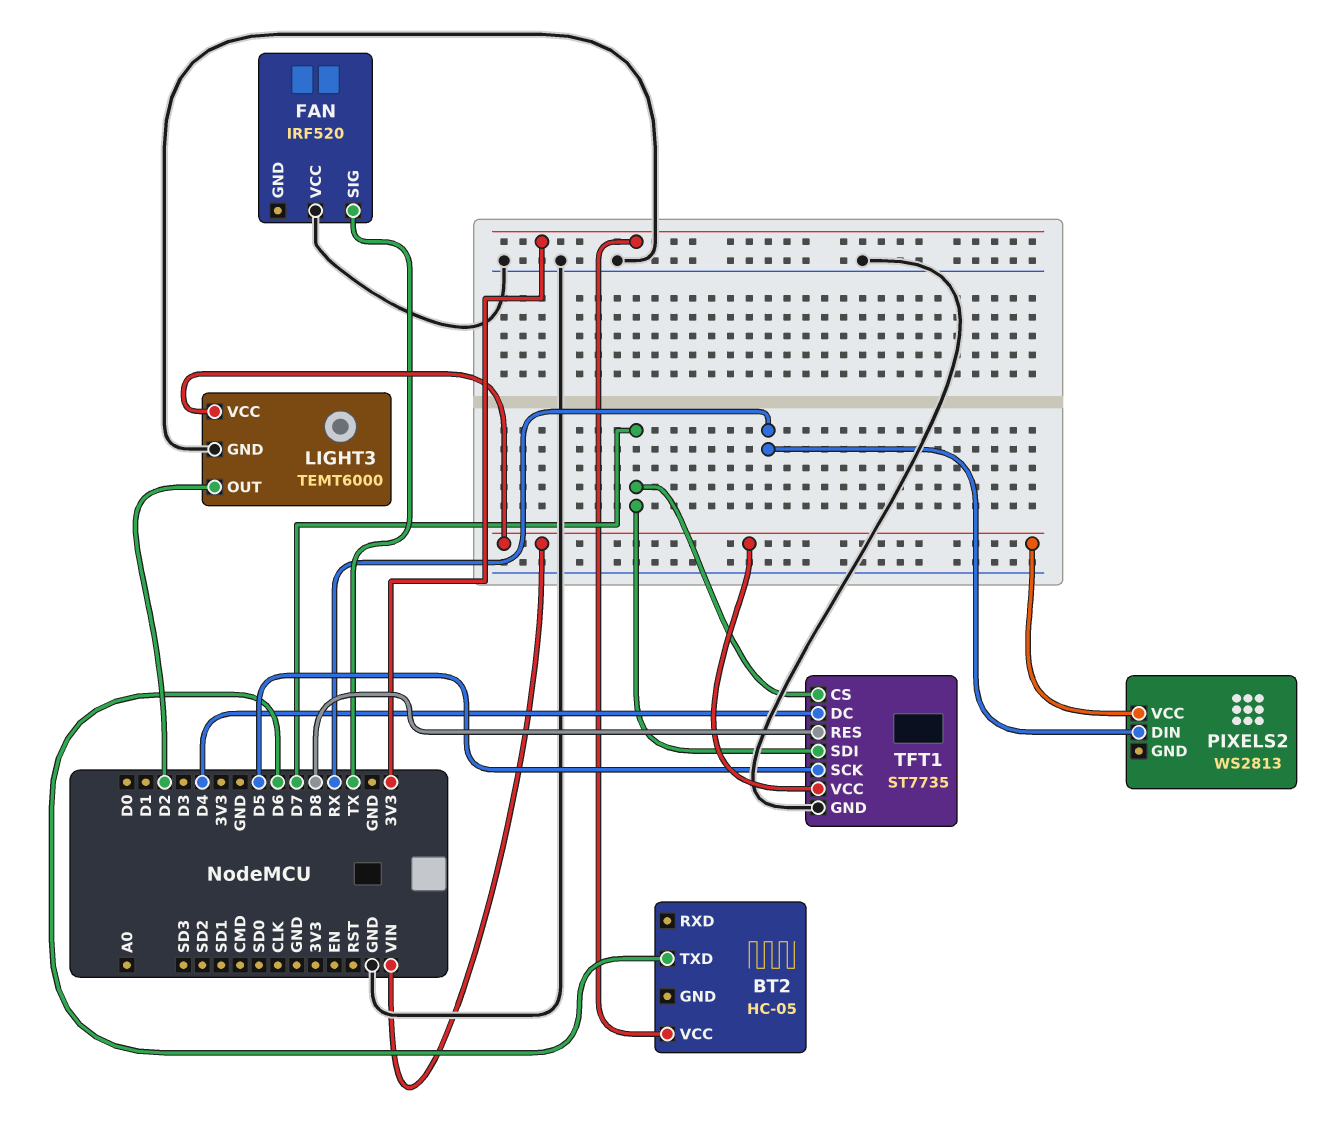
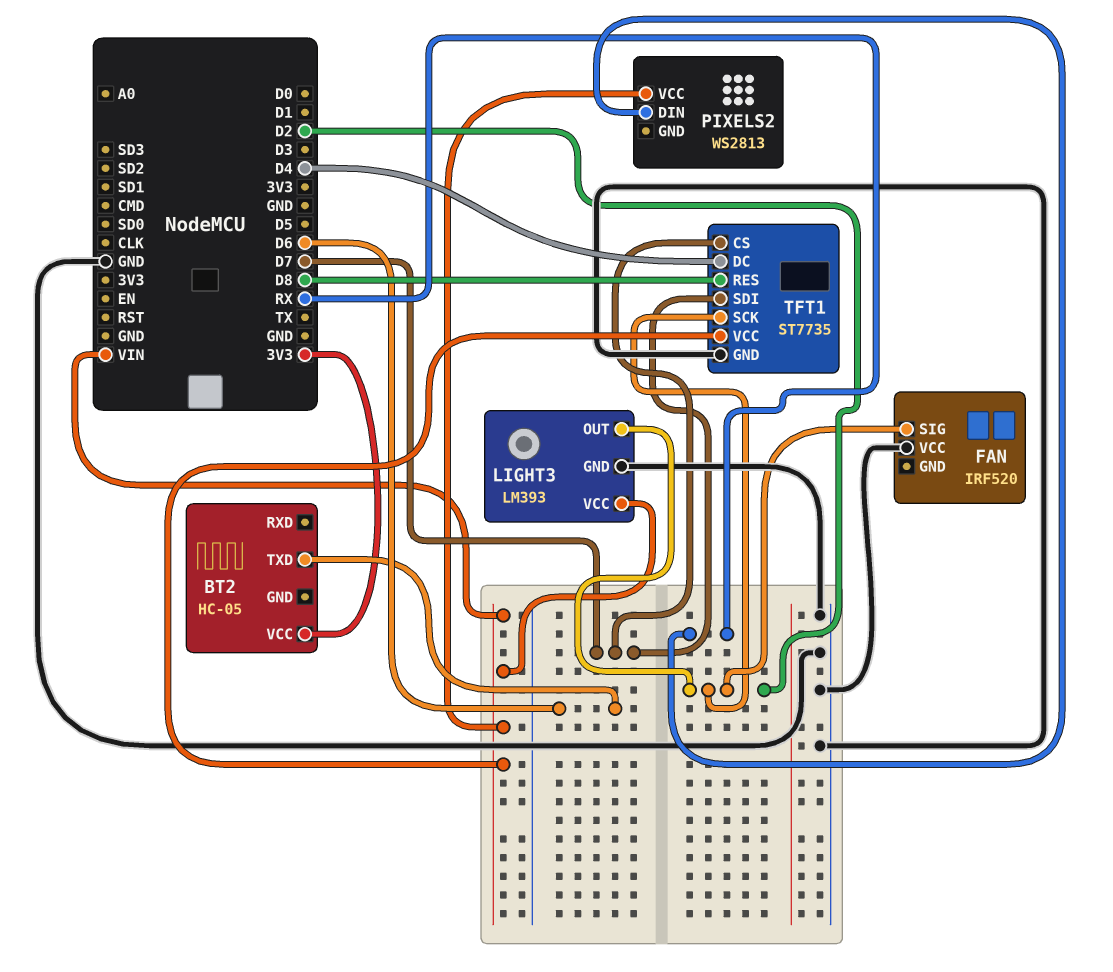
FAN pin SIG: TX -> D2
LIGHT3: TEMT6000 -> LM393
TFT1 pin SCK: D5 -> D2

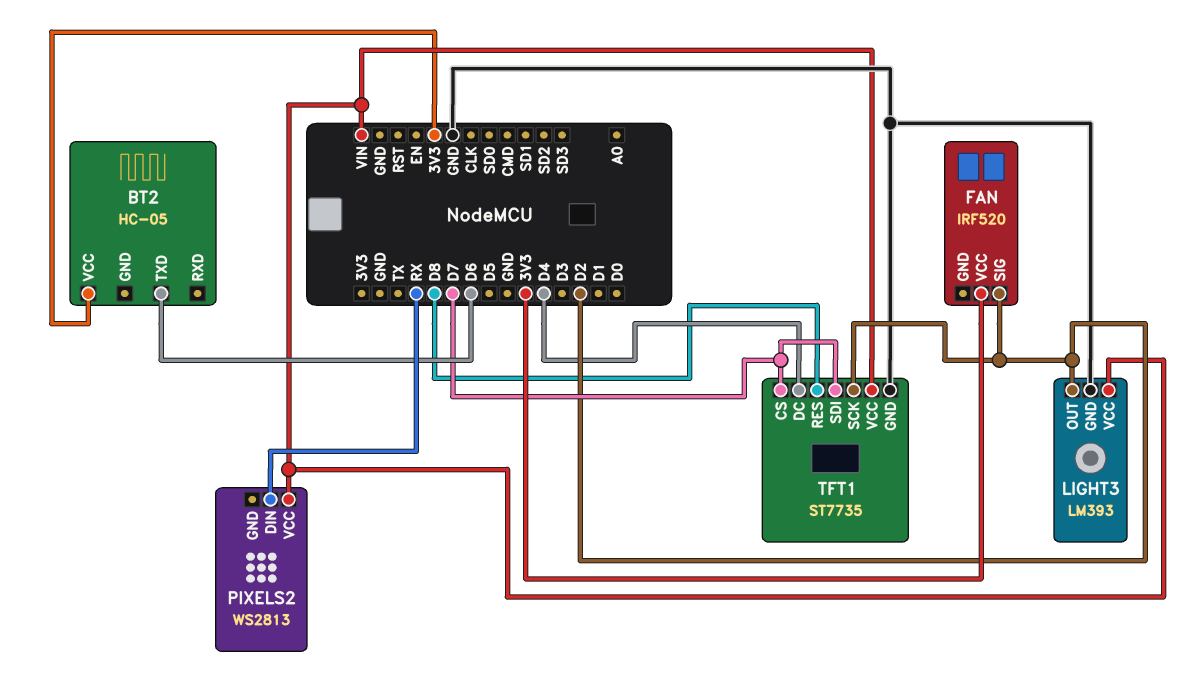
FAN pin VCC: GND -> 3V3

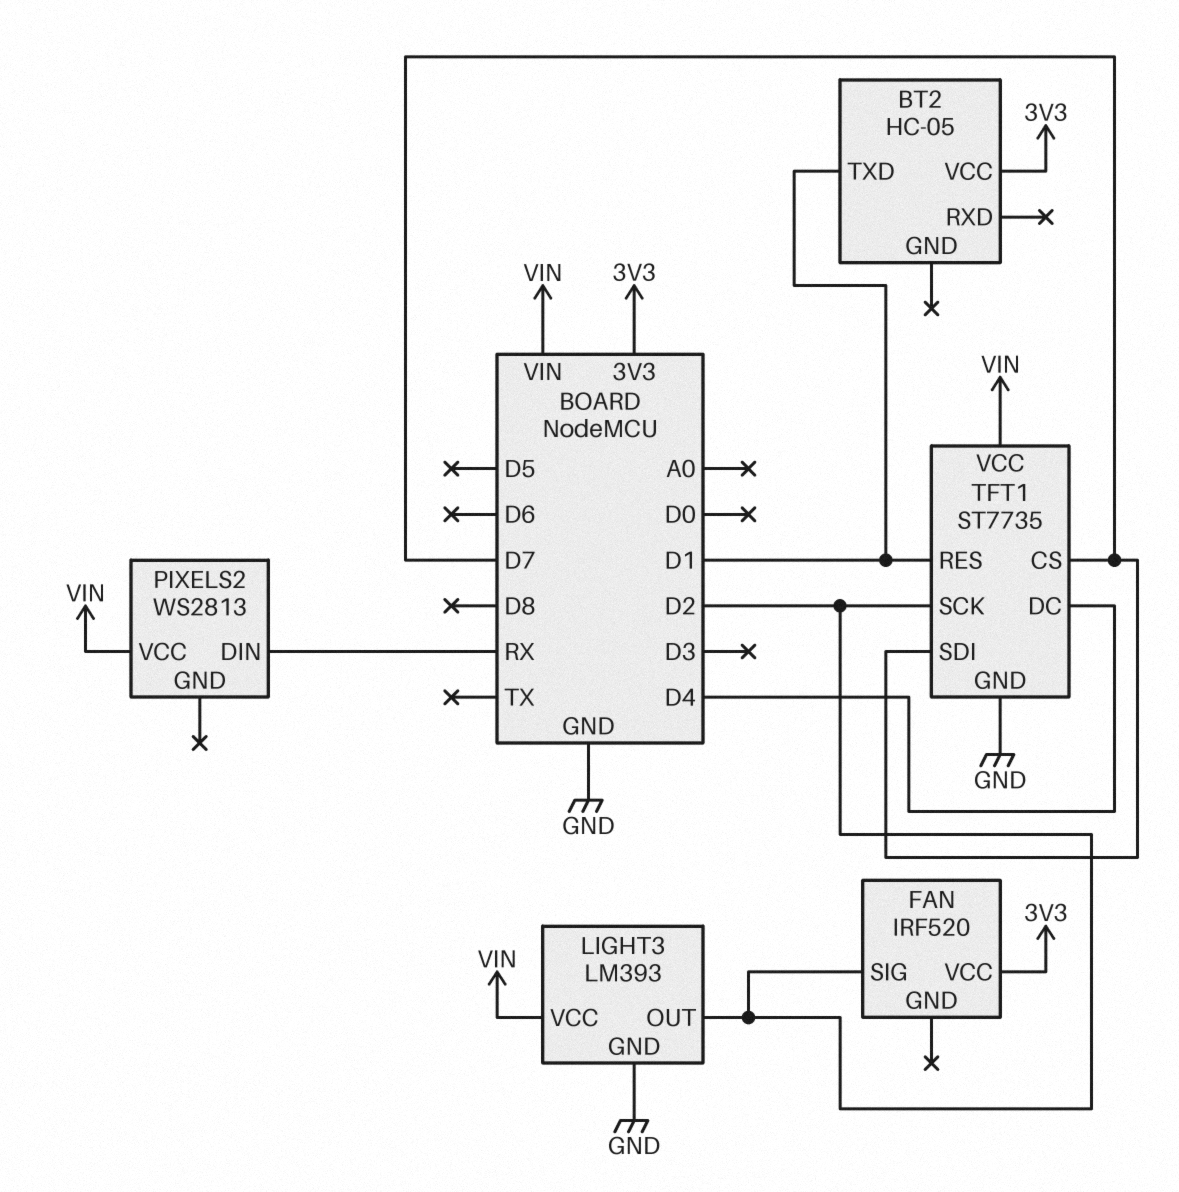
BT2 pin TXD: D6 -> D1
TFT1 pin RES: D8 -> D1

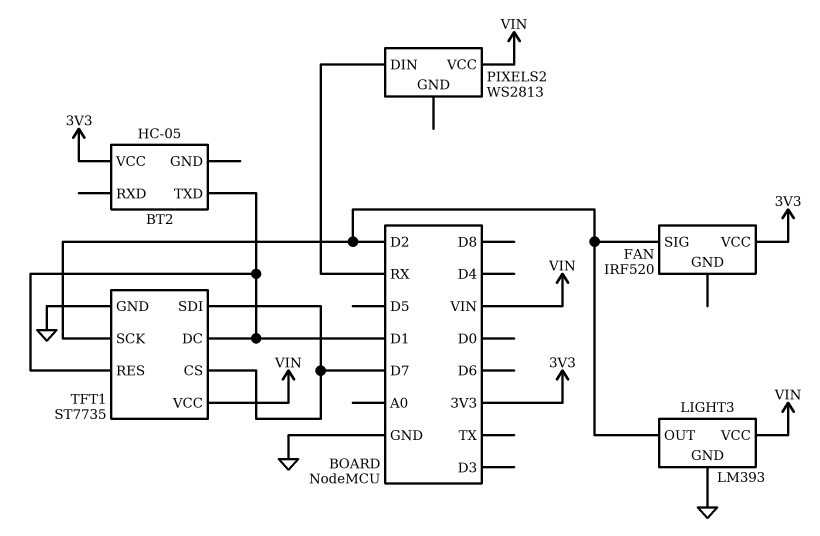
TFT1 pin DC: D4 -> D1

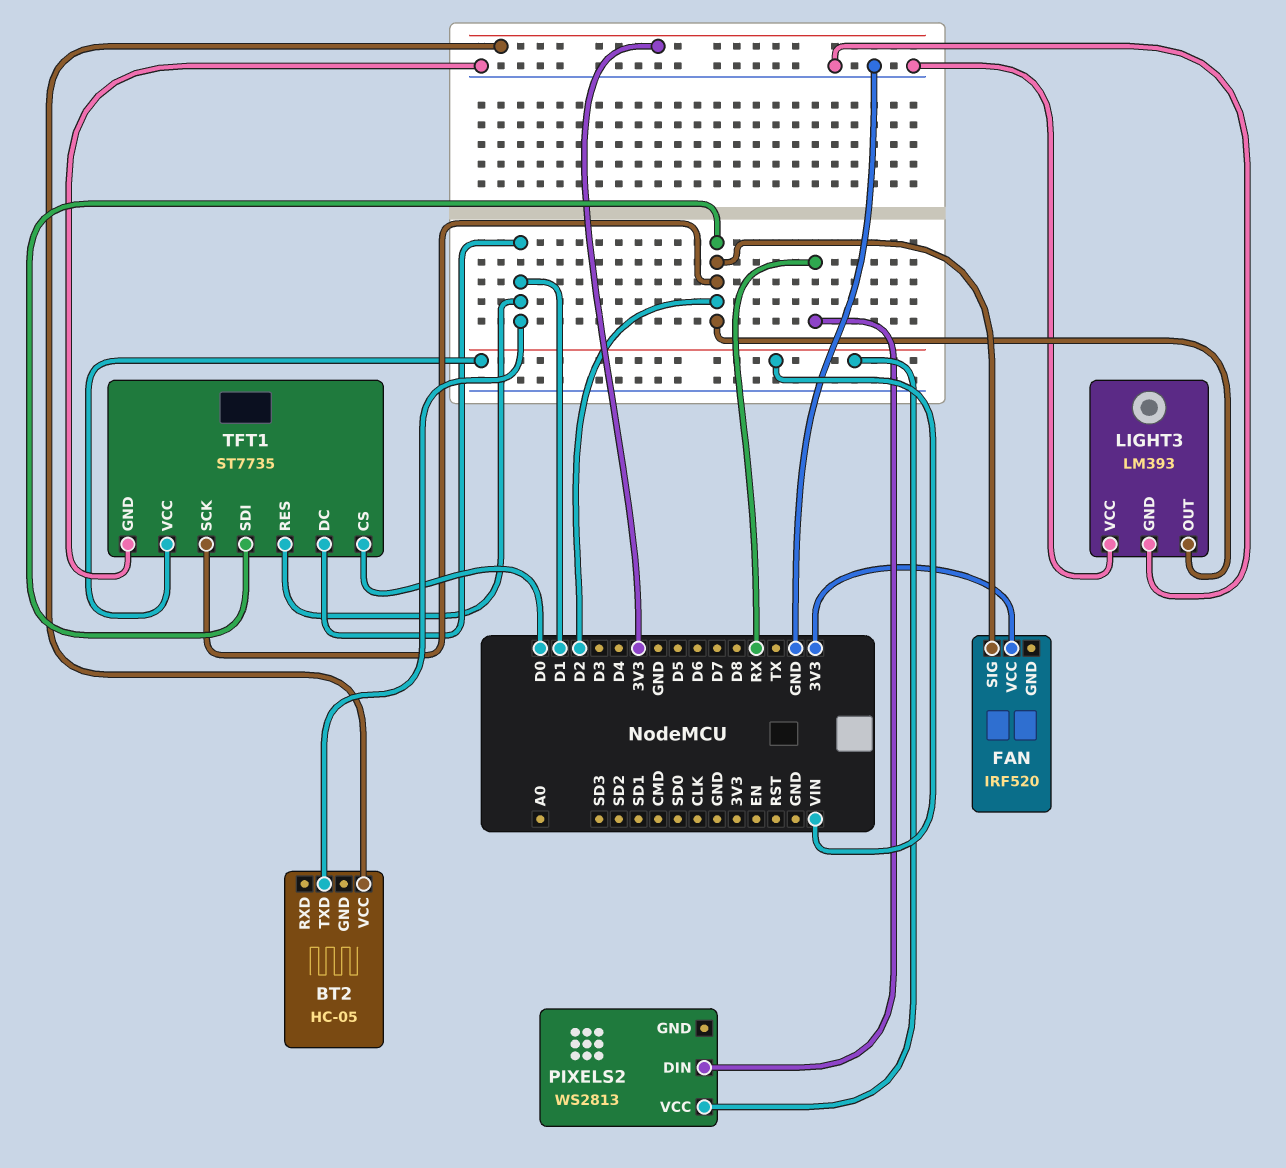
LIGHT3 pin VCC: VIN -> GND
TFT1 pin CS: D7 -> D0
TFT1 pin SDI: D7 -> D2

